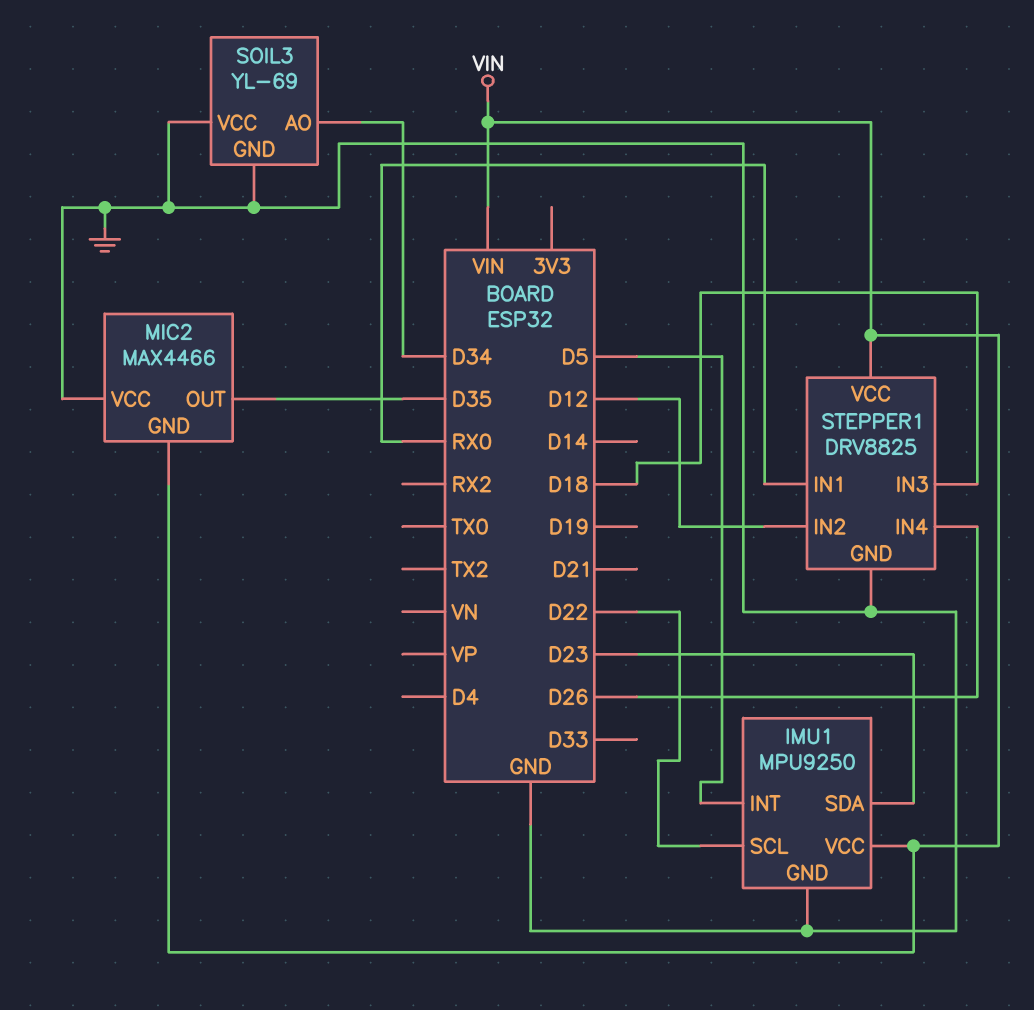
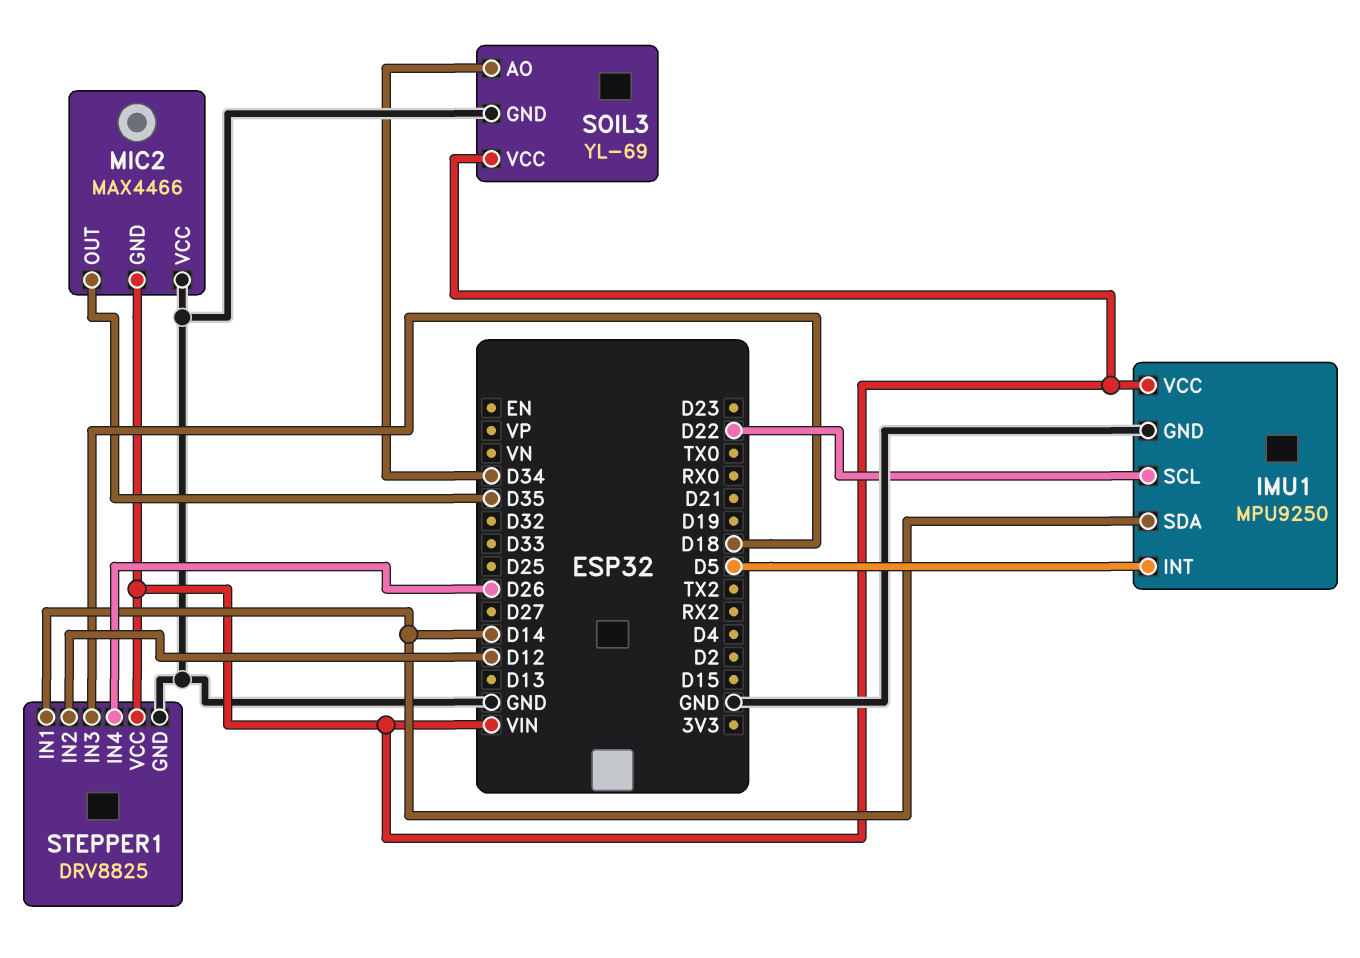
IMU1 pin SDA: D23 -> D14
SOIL3 pin VCC: GND -> VIN
STEPPER1 pin IN1: RX0 -> D14

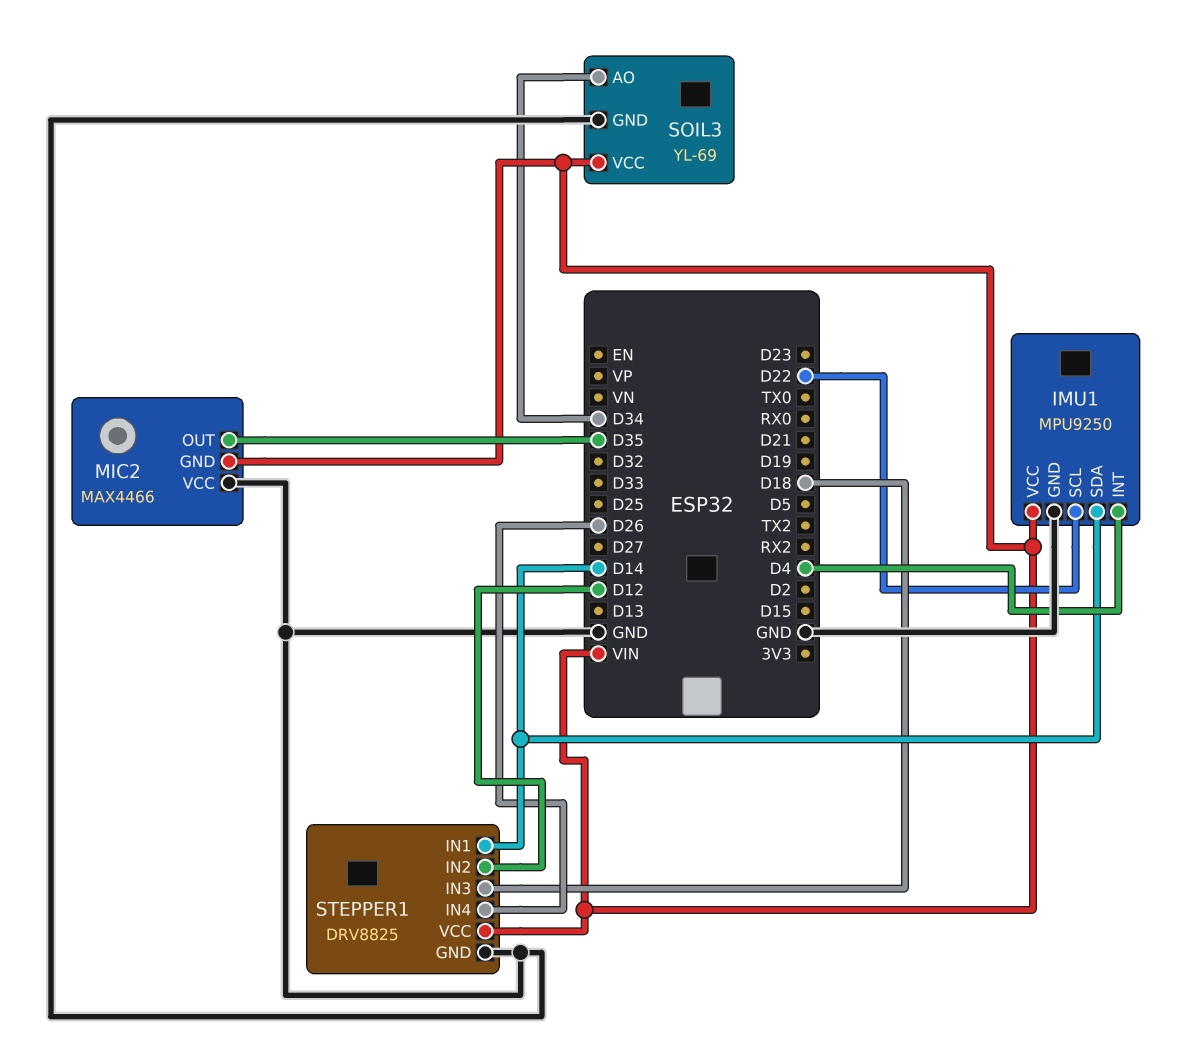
IMU1 pin INT: D5 -> D4

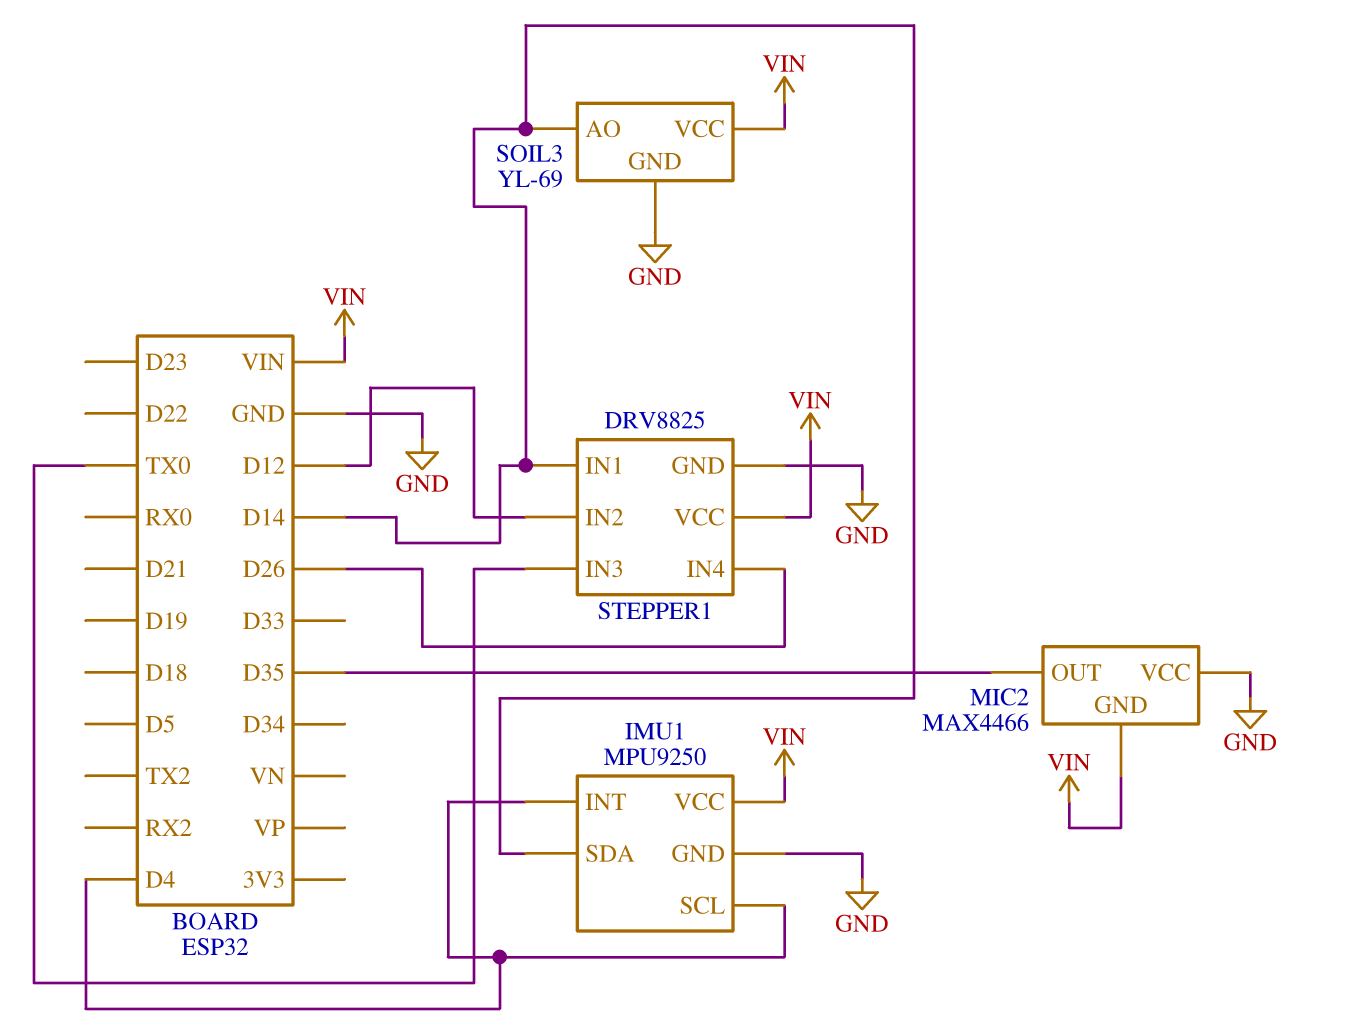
IMU1 pin SCL: D22 -> D4
SOIL3 pin AO: D34 -> D14
STEPPER1 pin IN3: D18 -> TX0

